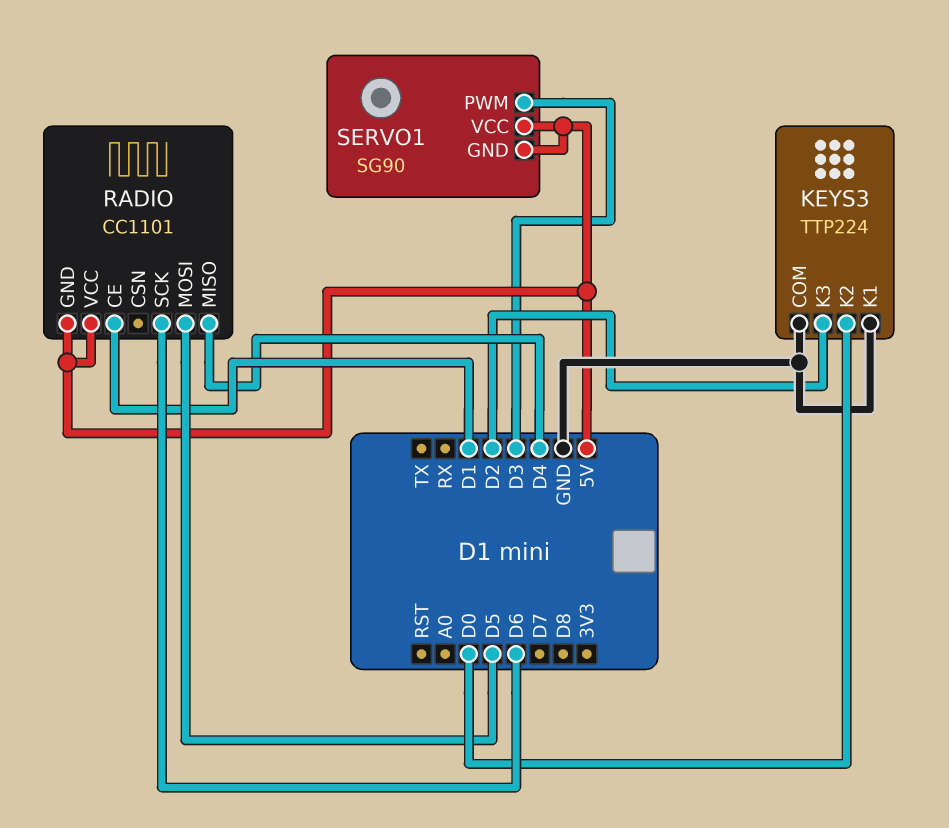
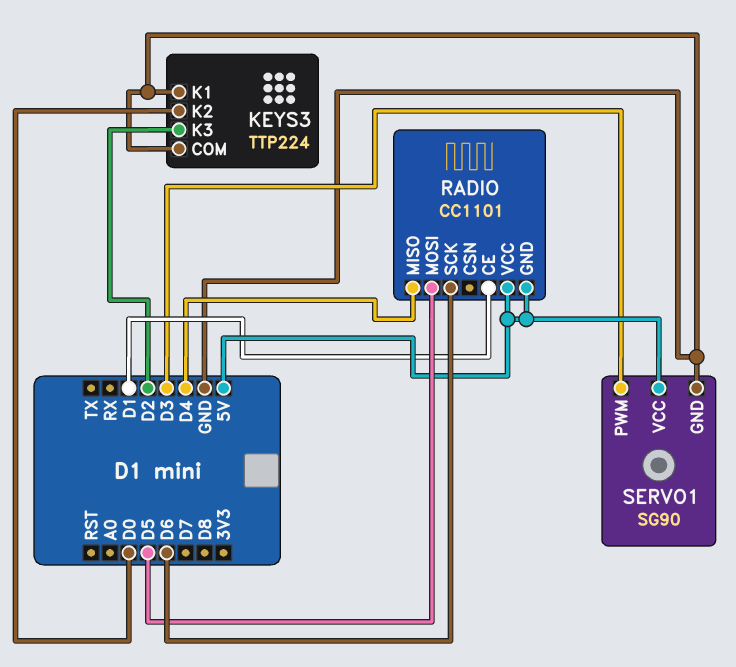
SERVO1 pin GND: 5V -> GND

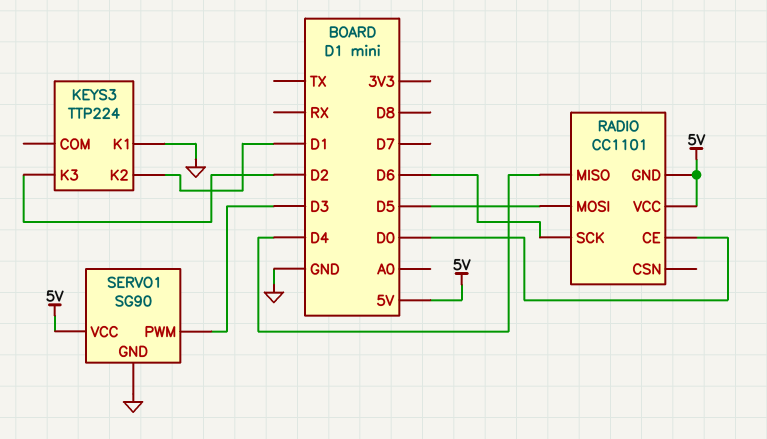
KEYS3 pin COM: GND -> none
KEYS3 pin K2: D0 -> D1
RADIO pin CE: D1 -> D0

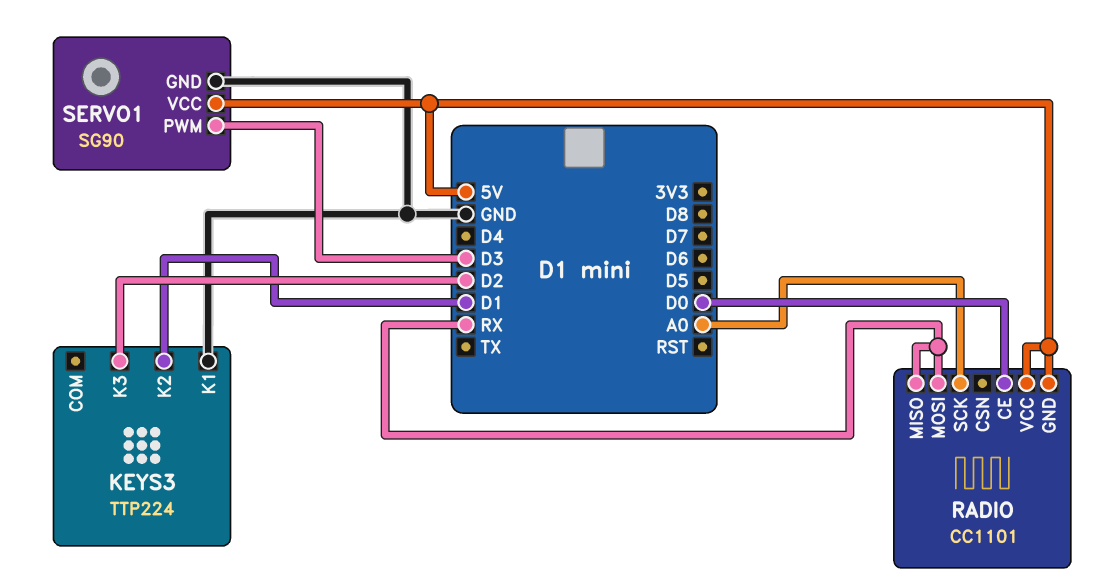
RADIO pin MISO: D4 -> RX
RADIO pin MOSI: D5 -> RX
RADIO pin SCK: D6 -> A0

